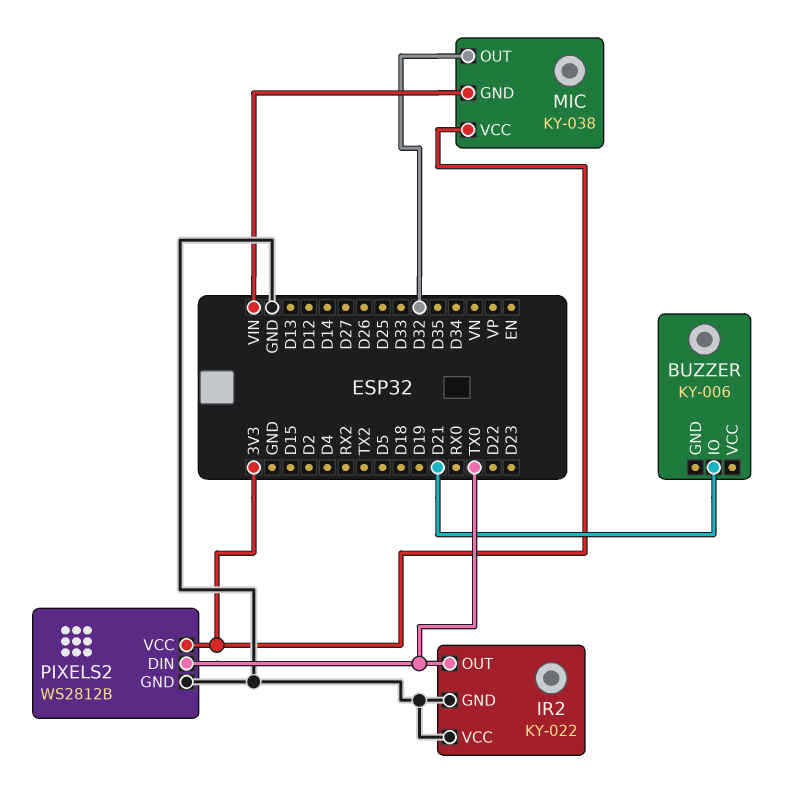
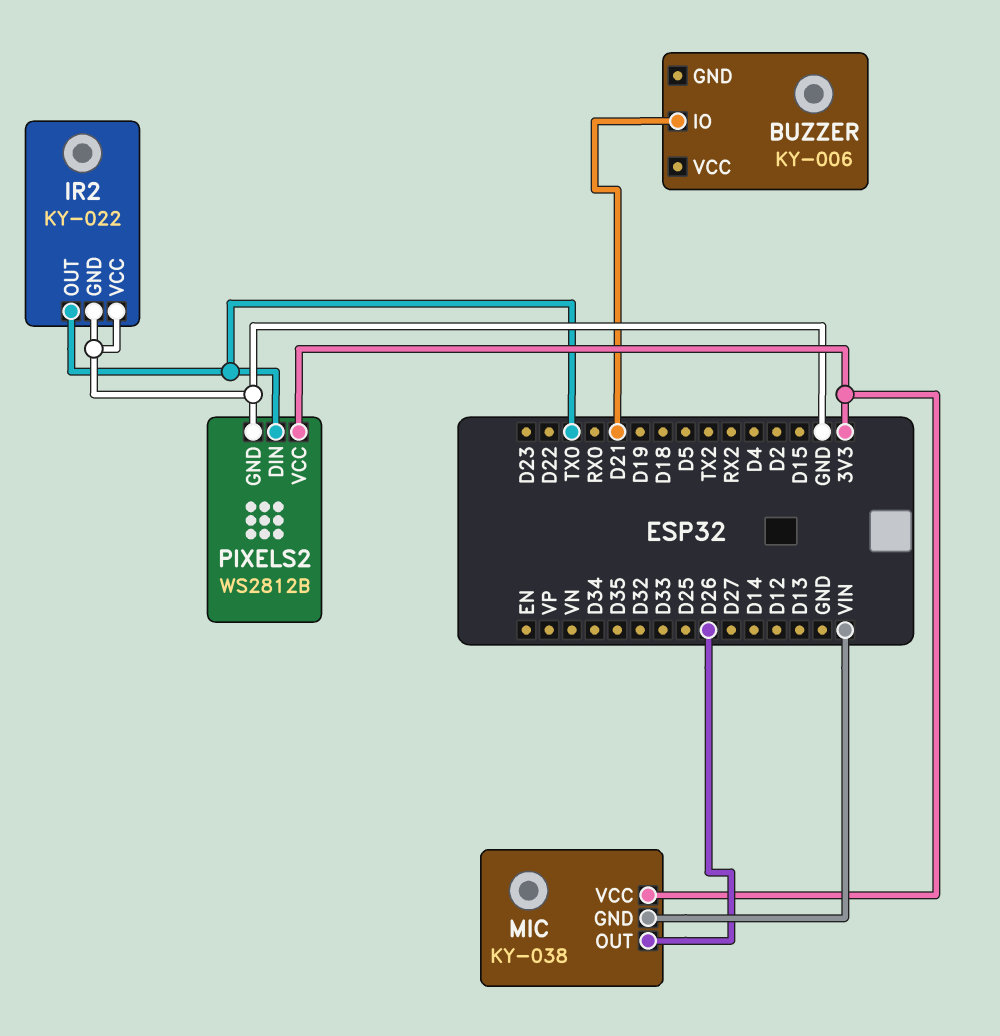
MIC pin OUT: D32 -> D26

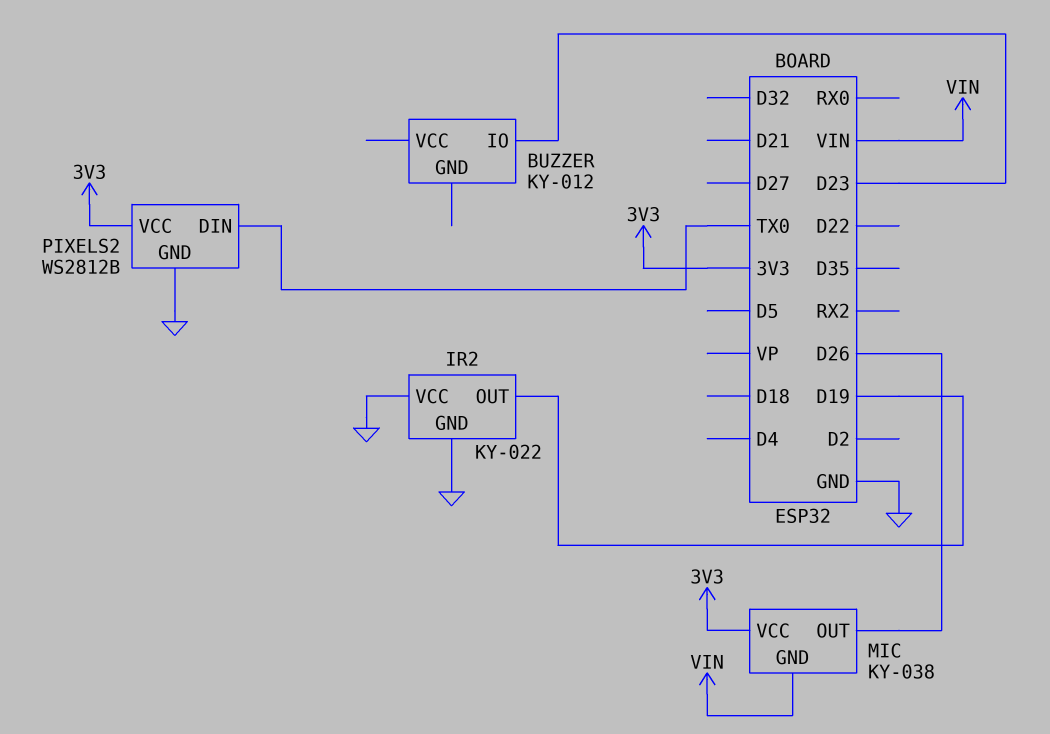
BUZZER: KY-006 -> KY-012
BUZZER pin IO: D21 -> D23
IR2 pin OUT: TX0 -> D19

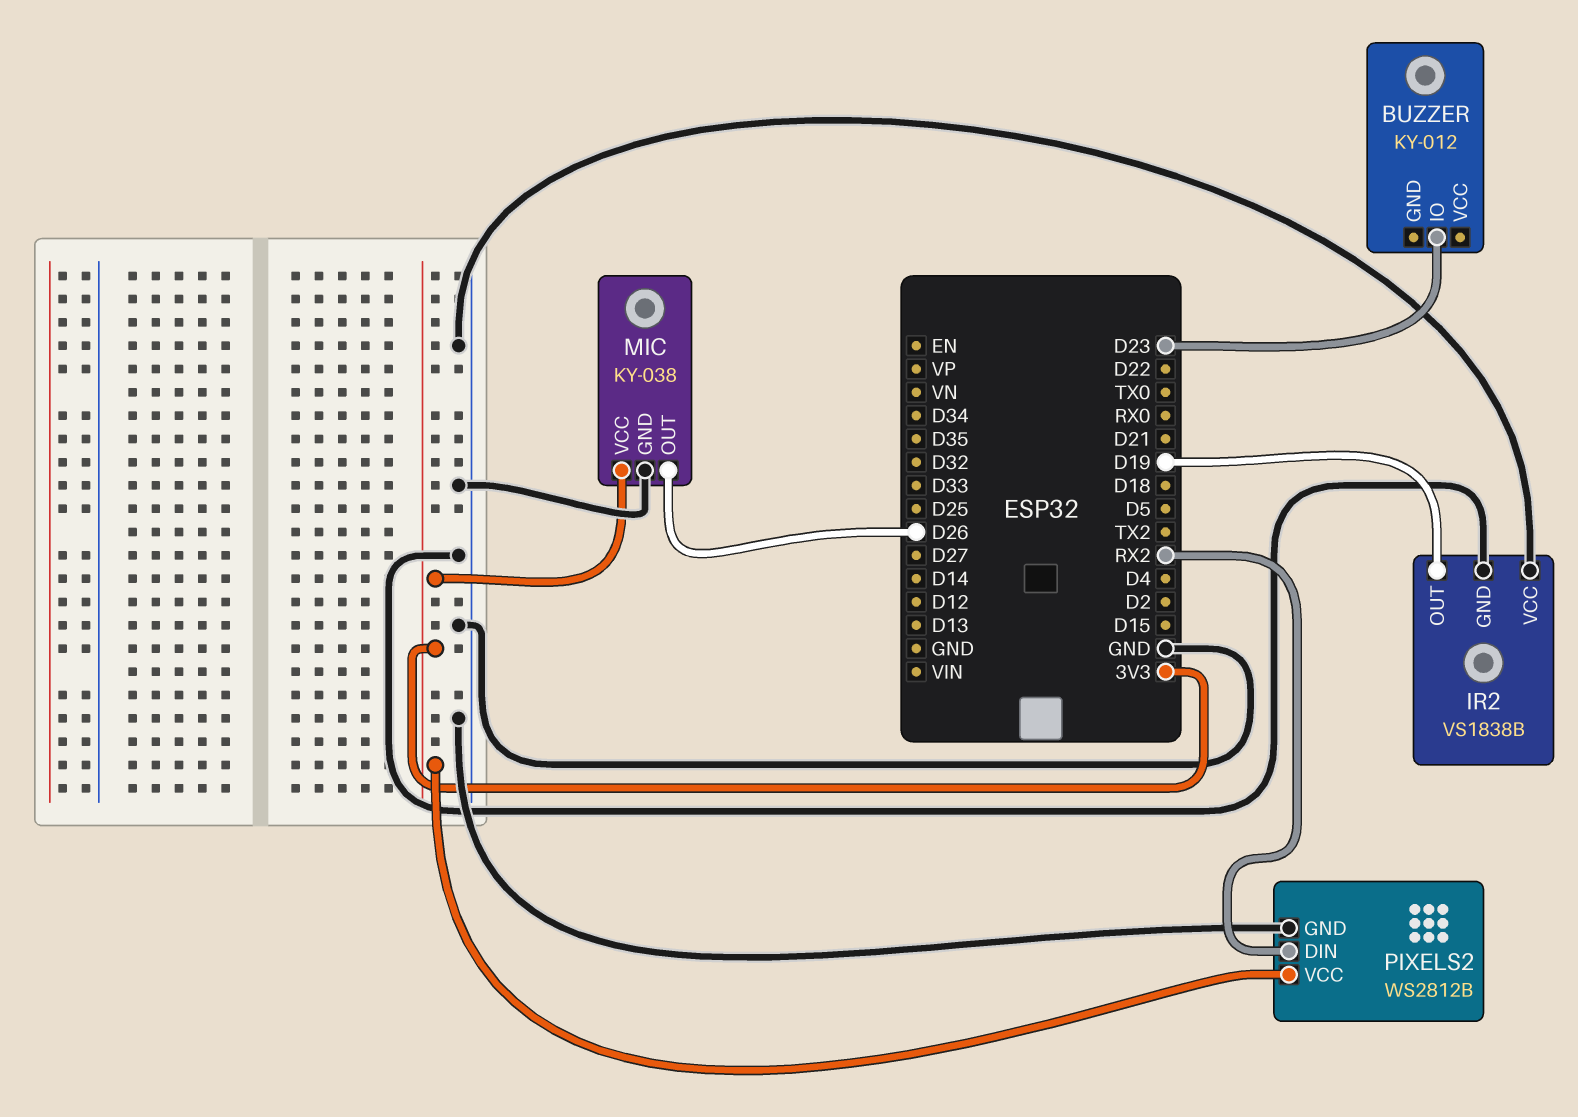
IR2: KY-022 -> VS1838B
MIC pin GND: VIN -> GND
PIXELS2 pin DIN: TX0 -> RX2

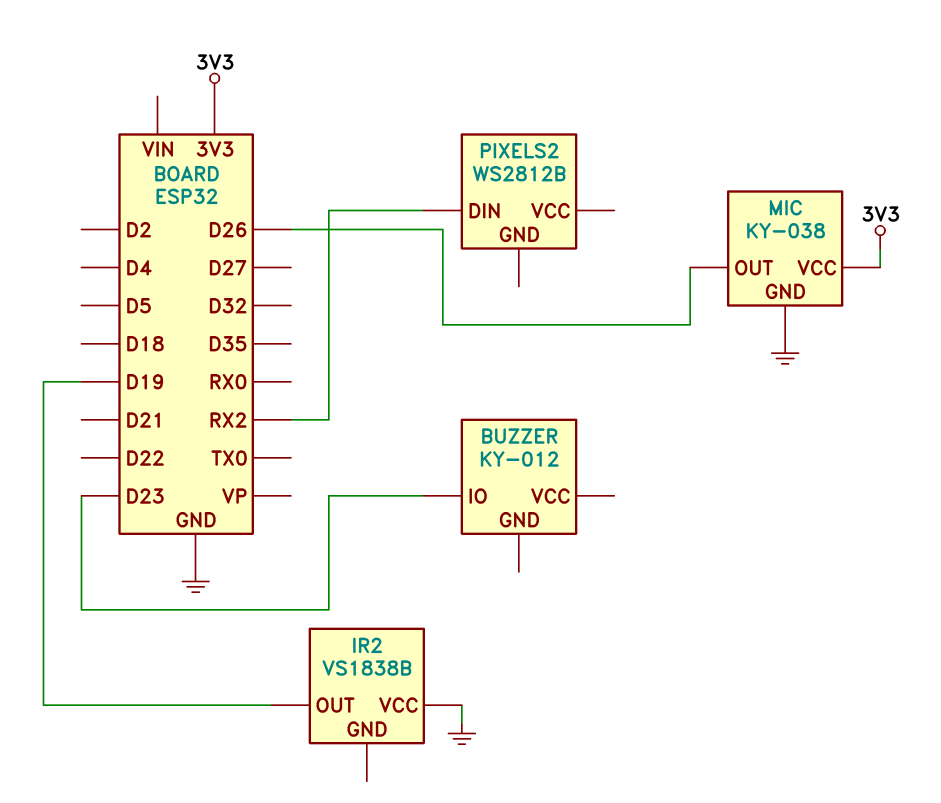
IR2 pin GND: GND -> none
PIXELS2 pin GND: GND -> none
PIXELS2 pin VCC: 3V3 -> none

